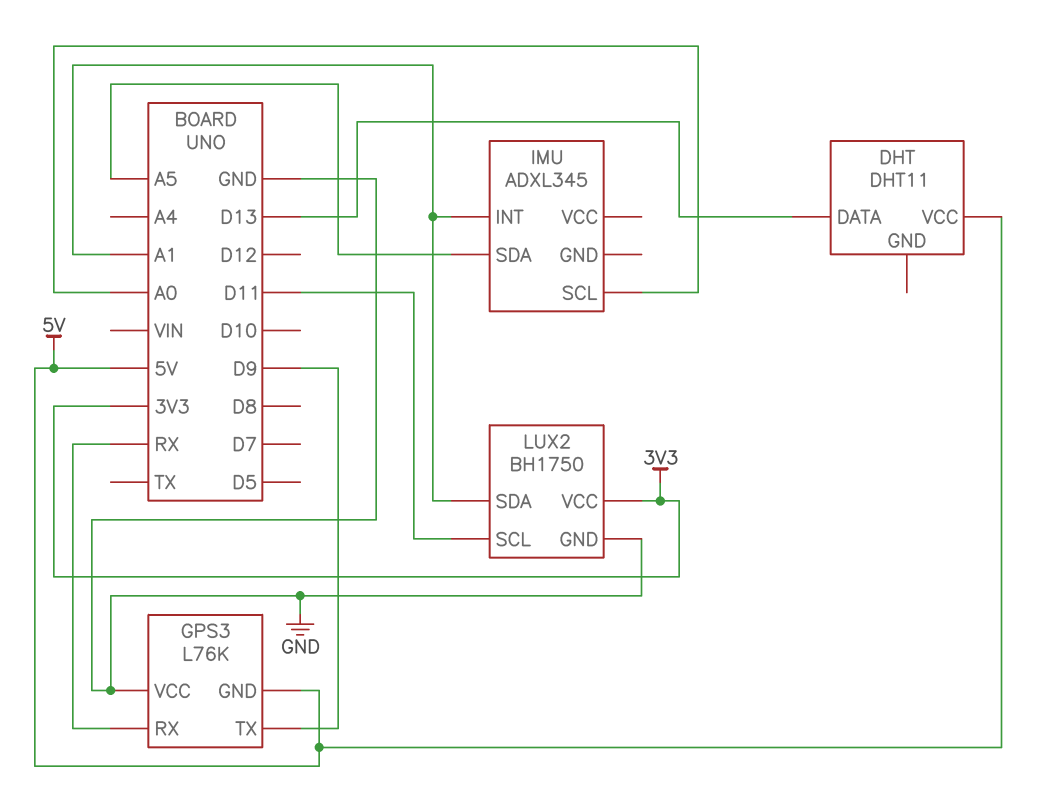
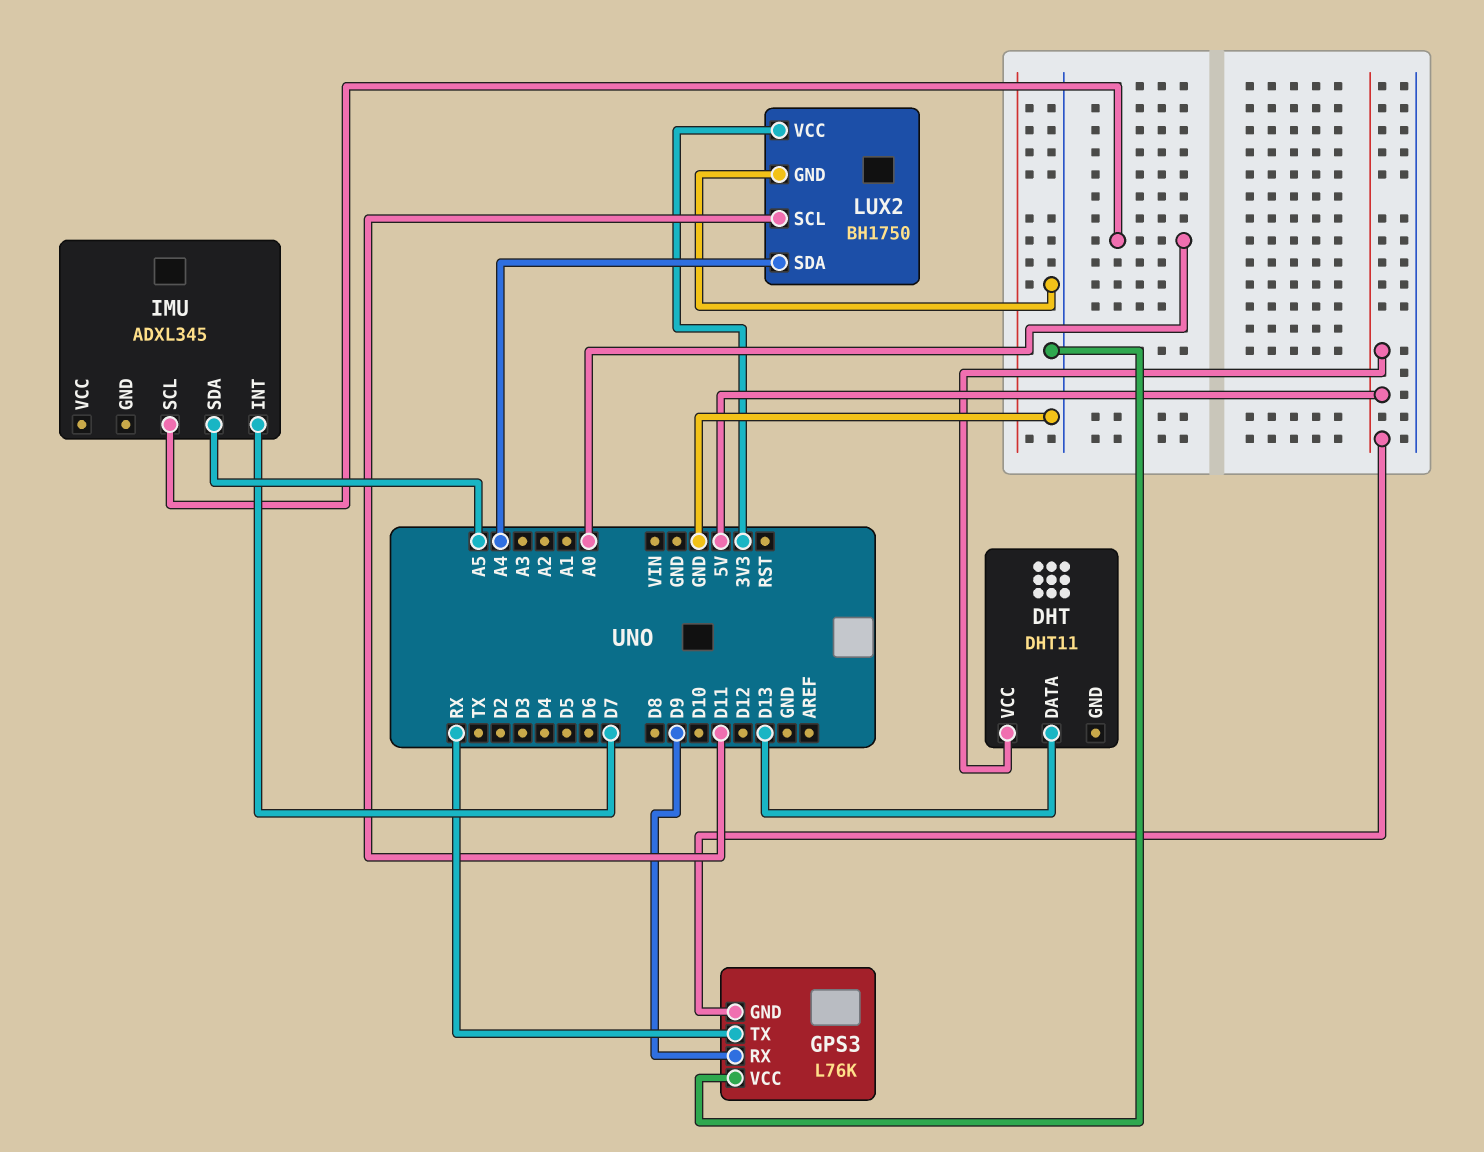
GPS3 pin RX: RX -> D9
GPS3 pin TX: D9 -> RX
IMU pin INT: A1 -> D7
LUX2 pin SDA: A1 -> A4

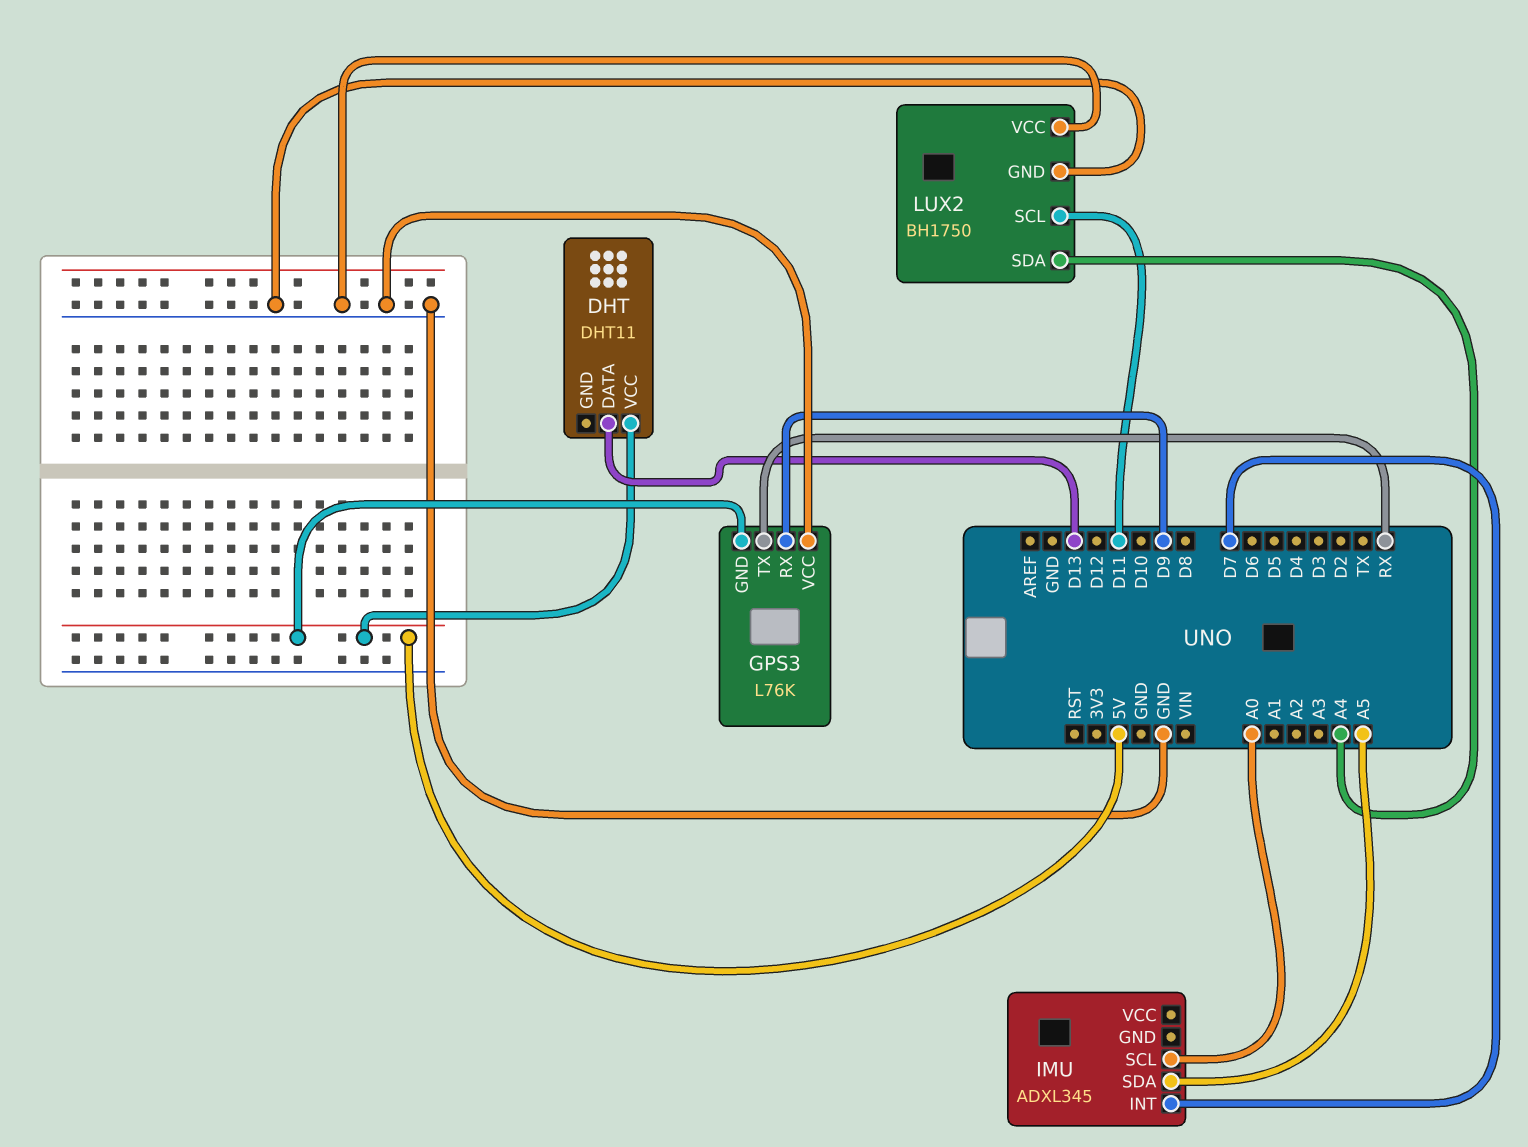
LUX2 pin VCC: 3V3 -> GND

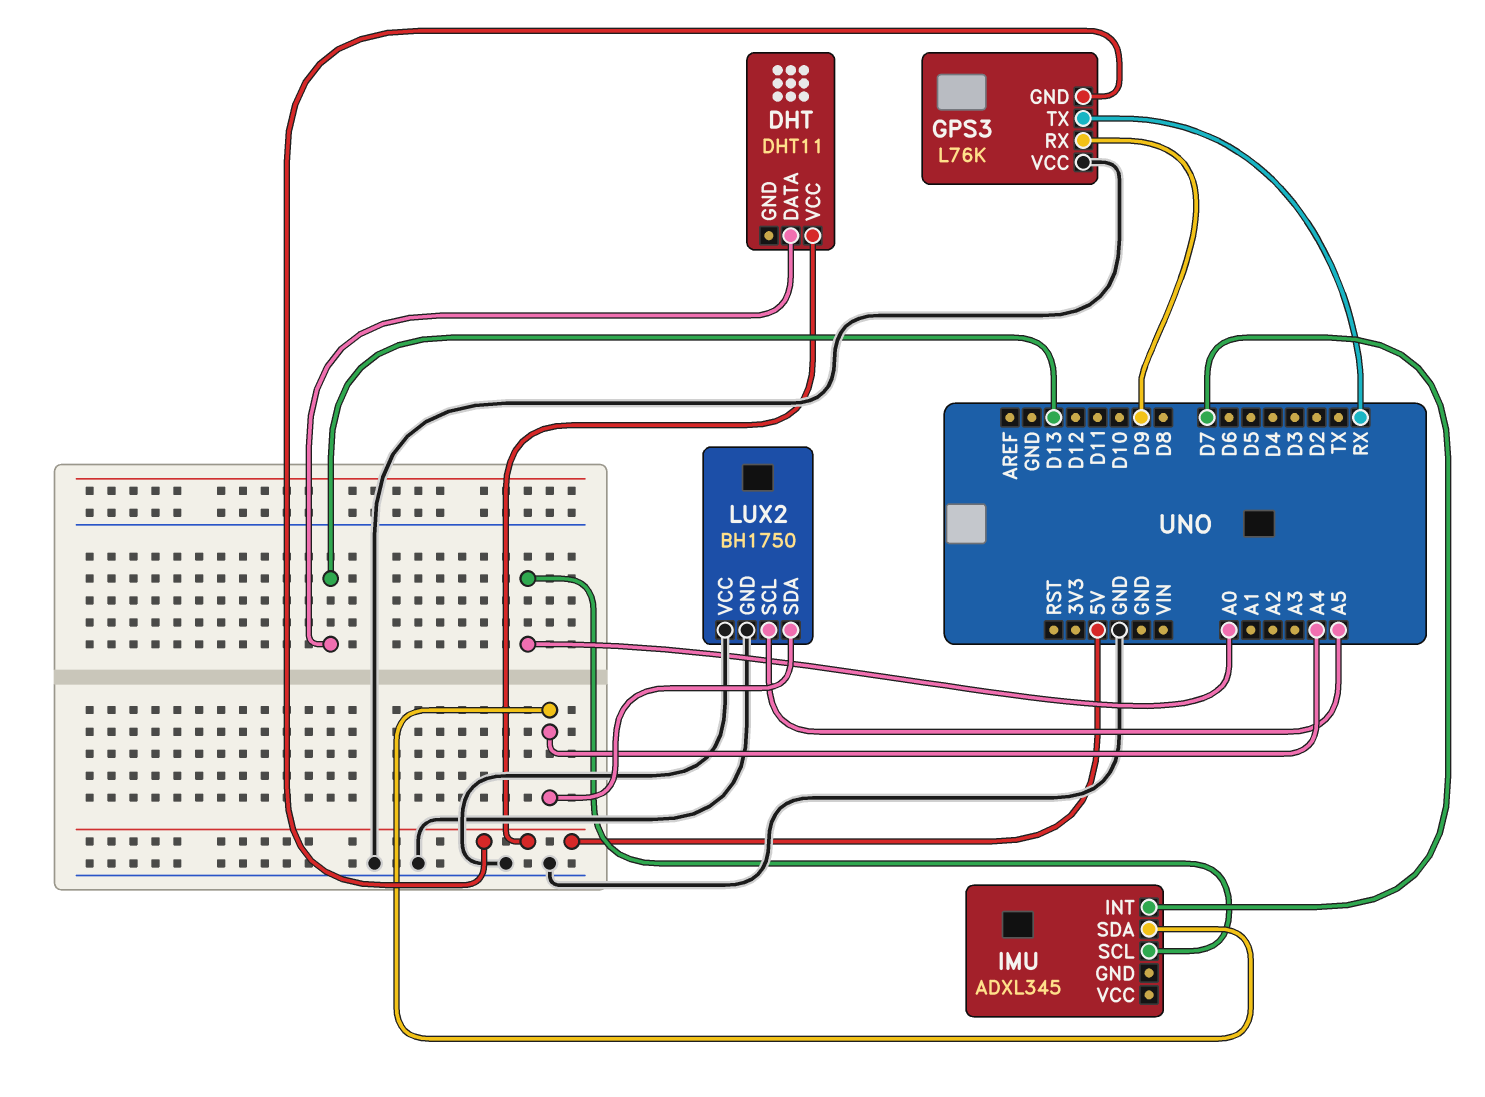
IMU pin SDA: A5 -> A4
LUX2 pin SCL: D11 -> A5

